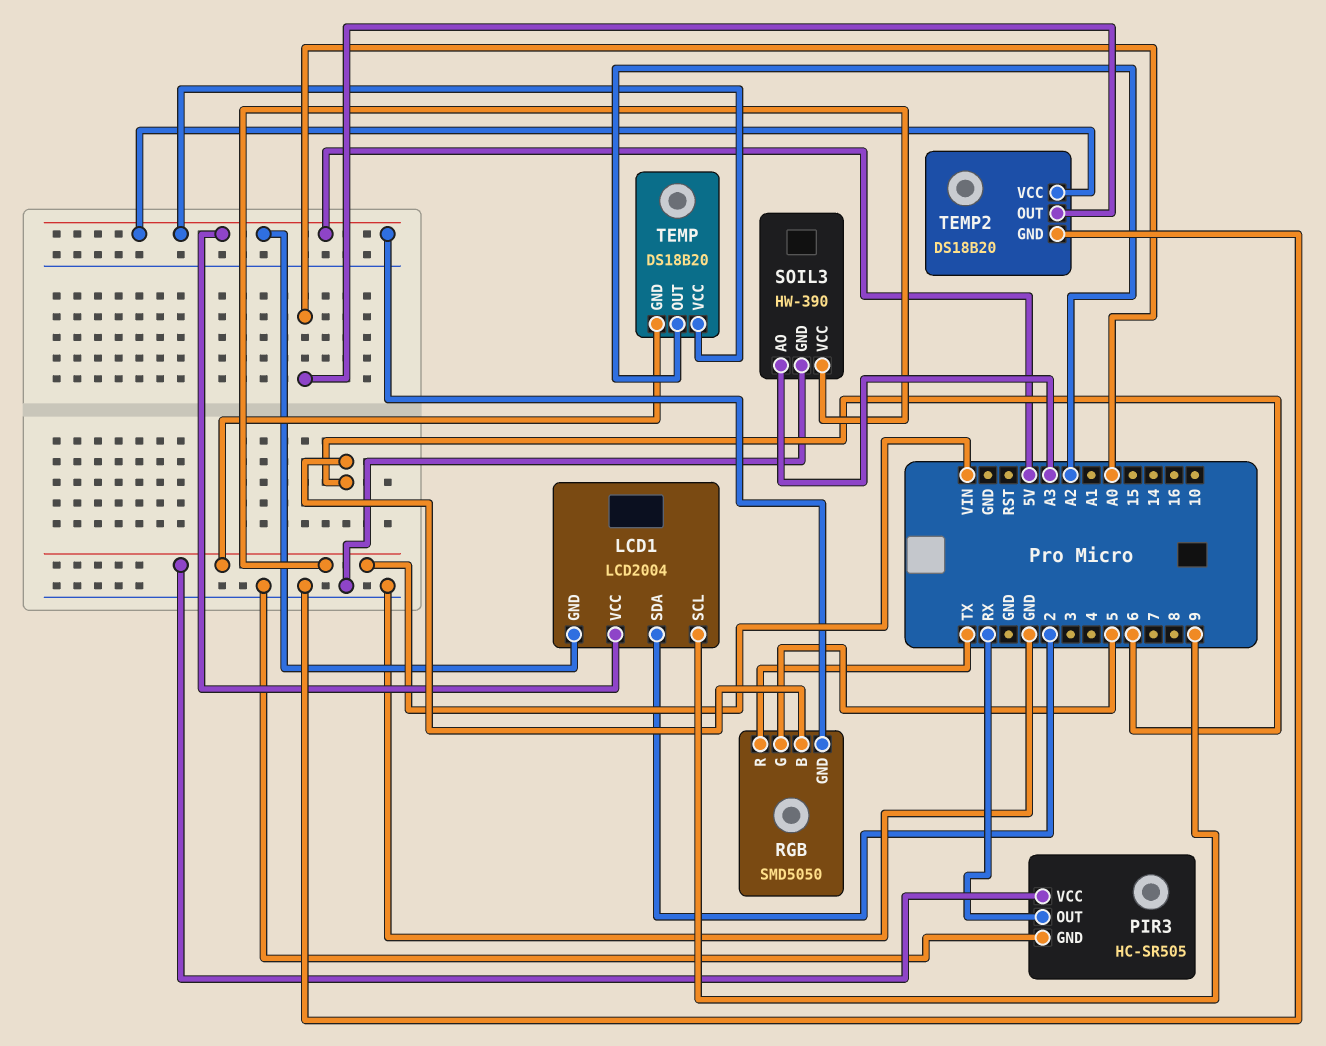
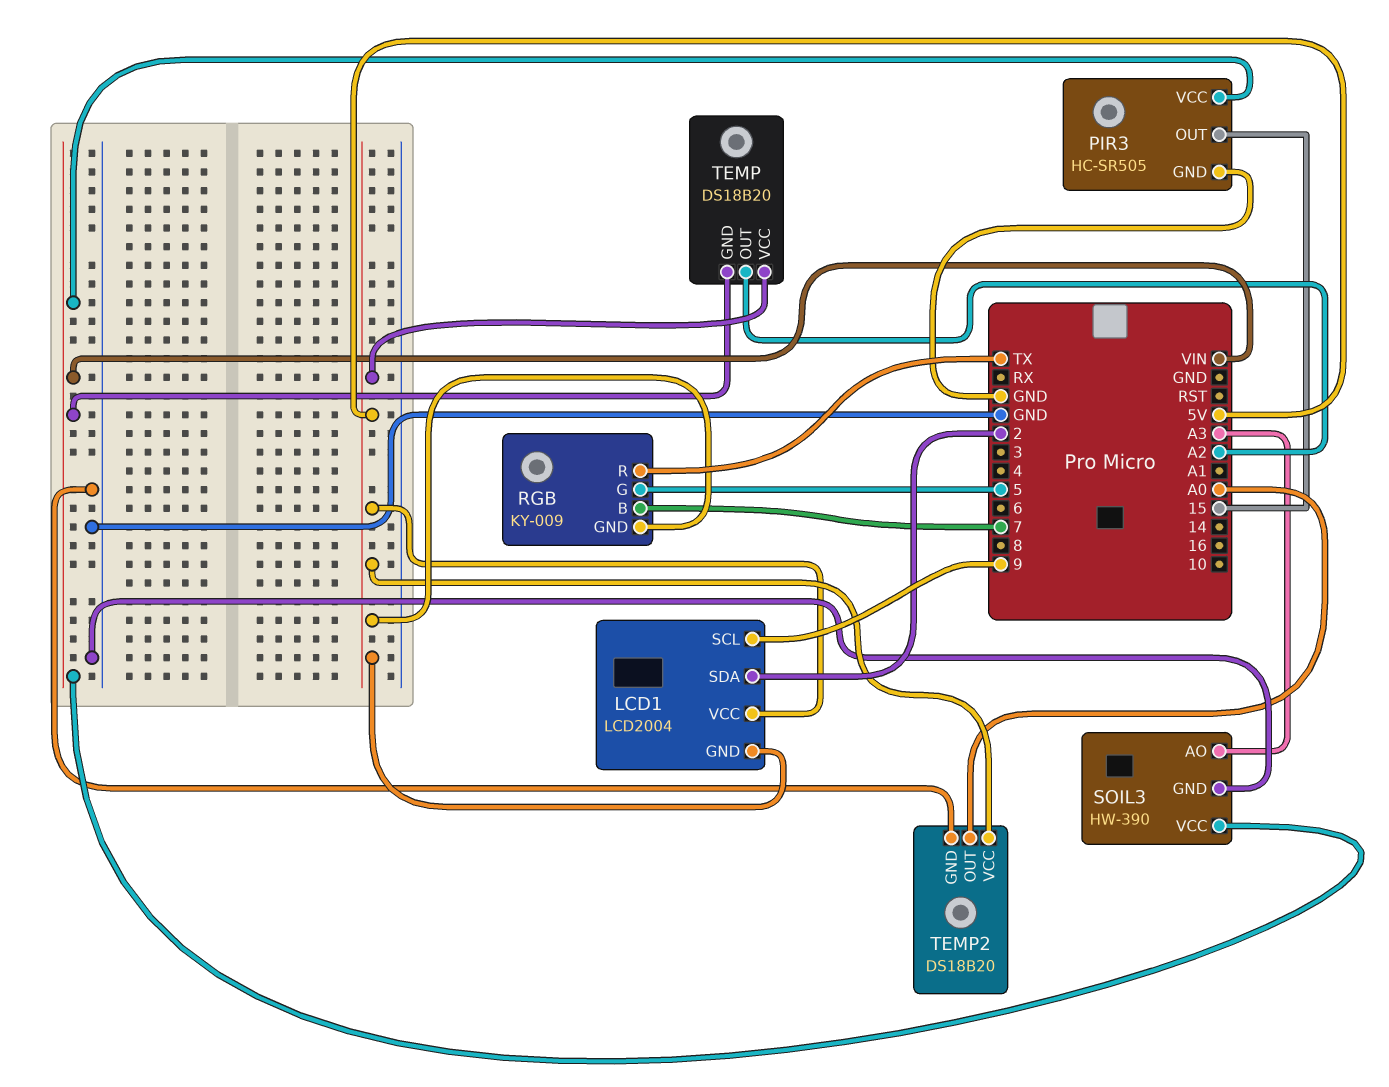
PIR3 pin OUT: RX -> 15
RGB: SMD5050 -> KY-009
RGB pin B: 6 -> 7

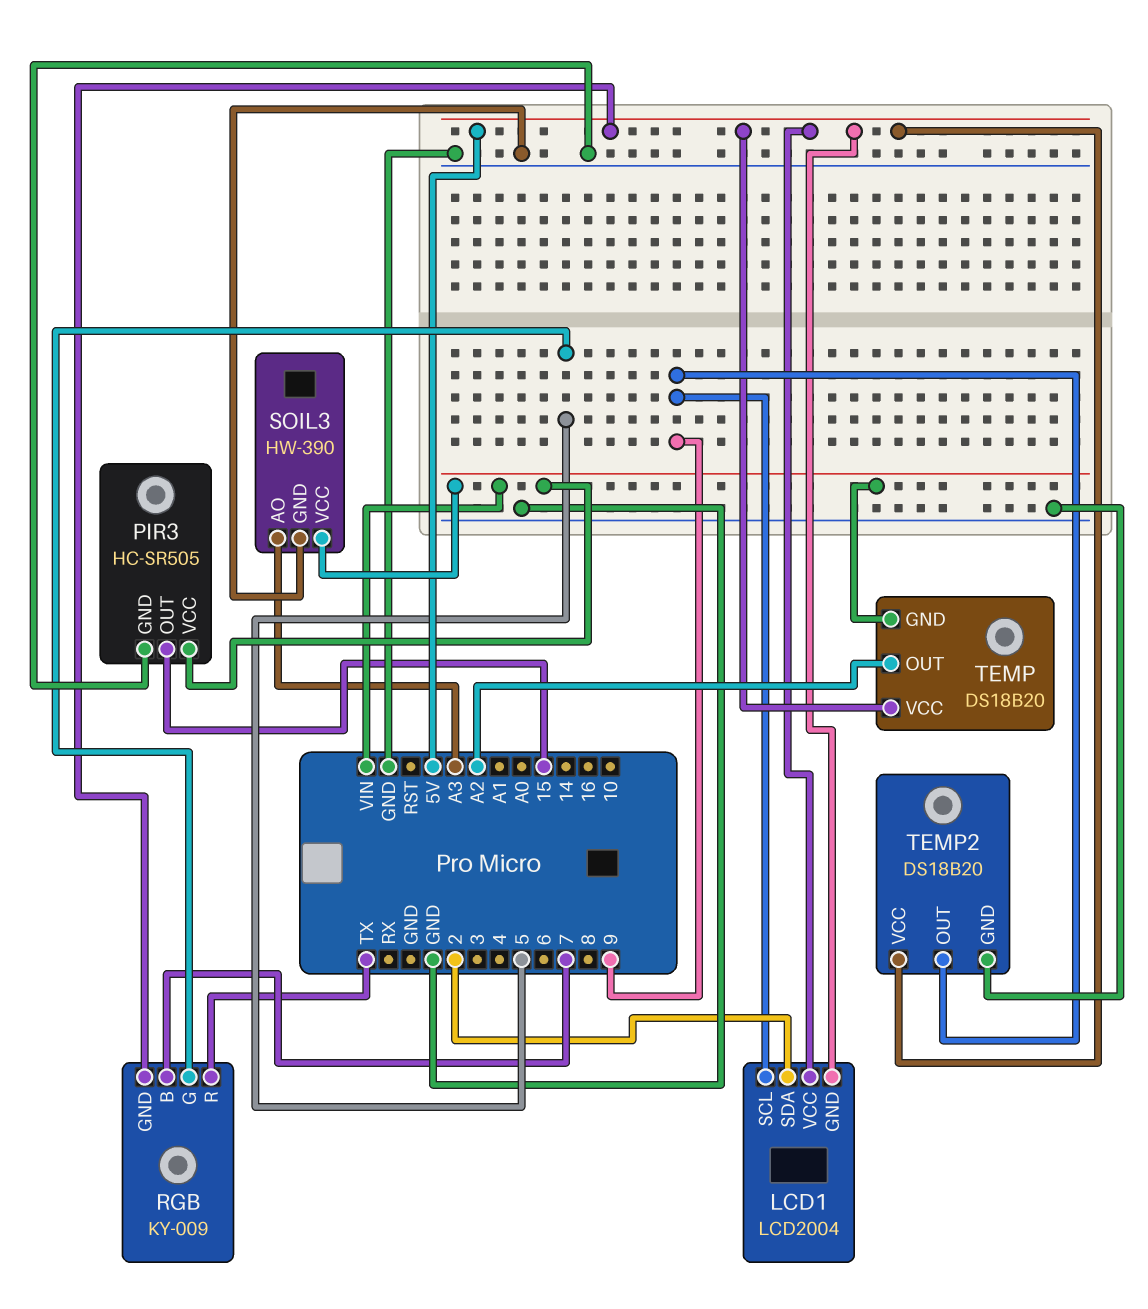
TEMP2 pin OUT: A0 -> 9

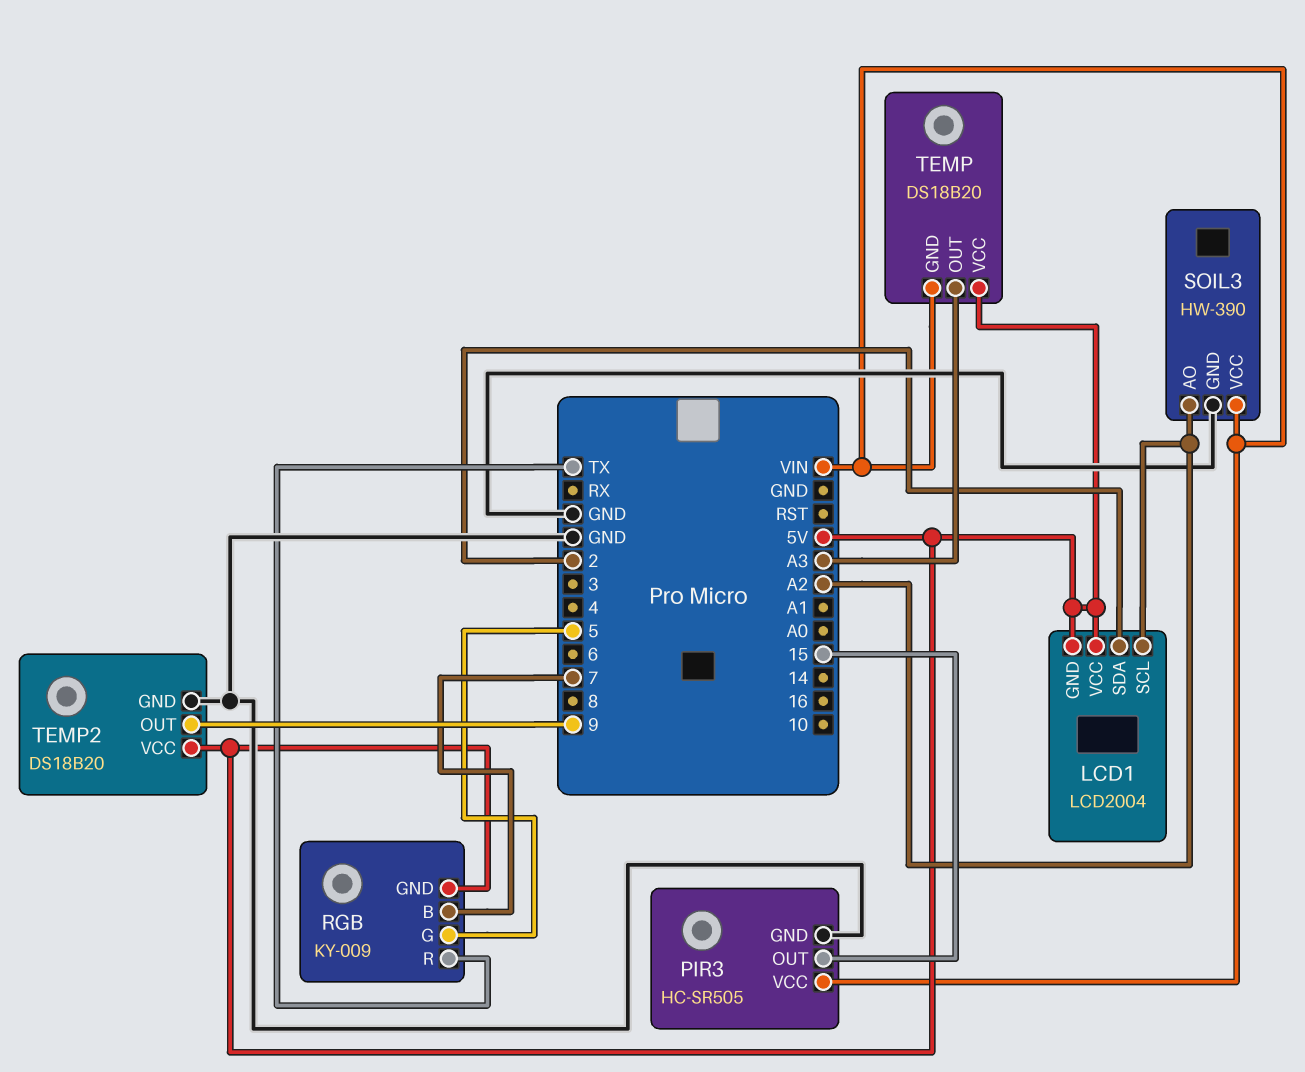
LCD1 pin SCL: 9 -> A2
SOIL3 pin AO: A3 -> A2
TEMP pin OUT: A2 -> A3

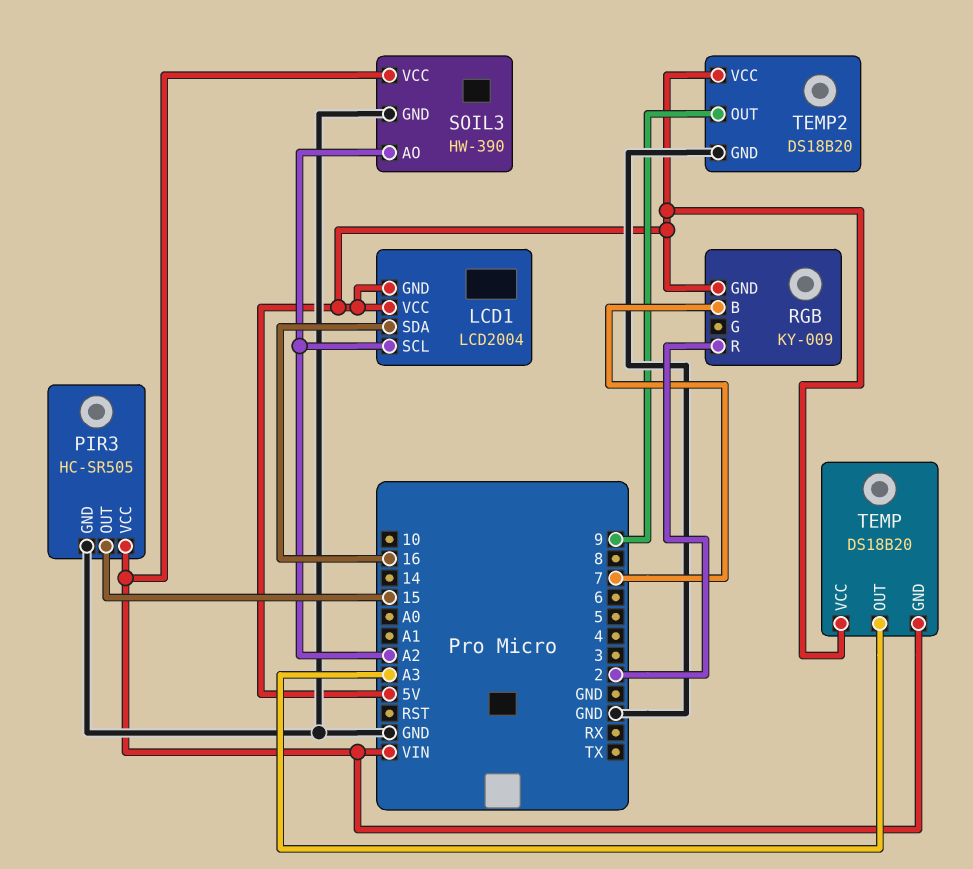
LCD1 pin SDA: 2 -> 16
RGB pin G: 5 -> none
RGB pin R: TX -> 2

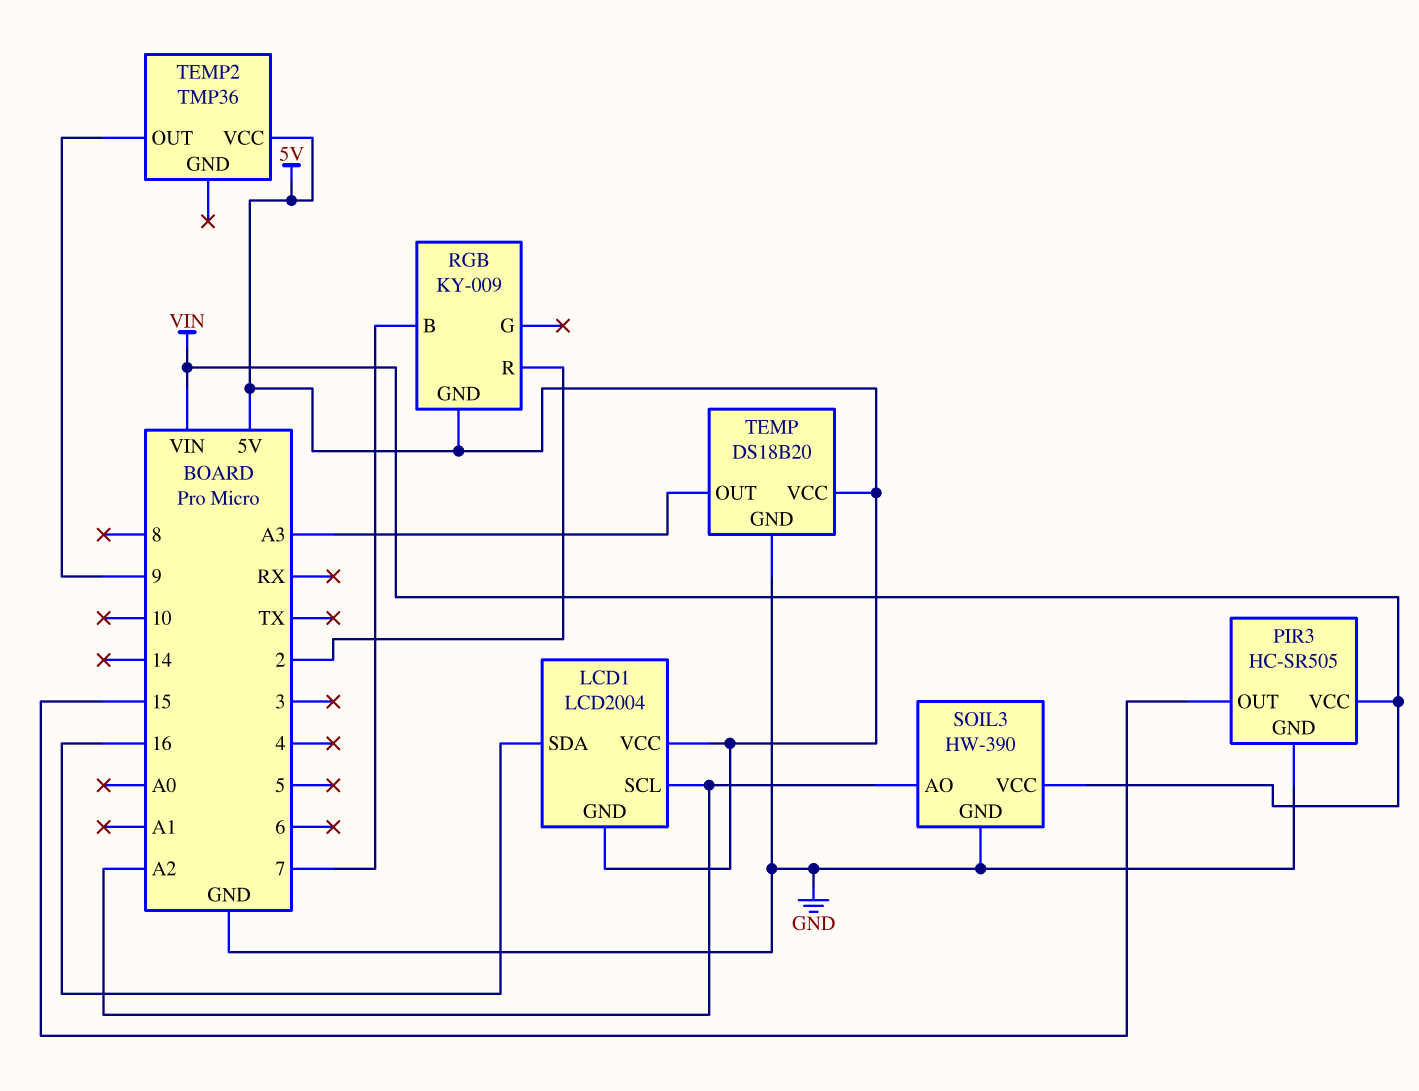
TEMP pin GND: VIN -> GND
TEMP2: DS18B20 -> TMP36
TEMP2 pin GND: GND -> none

